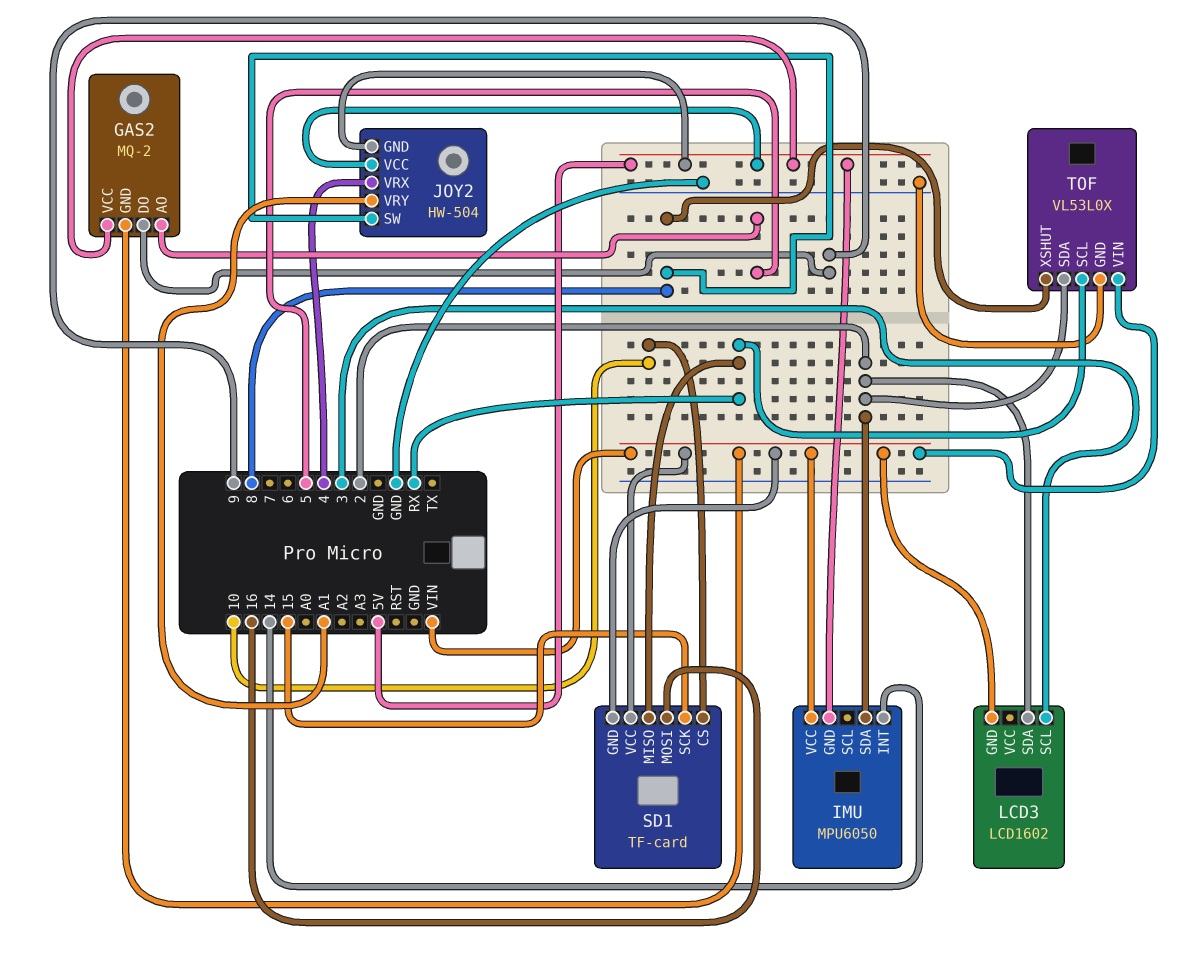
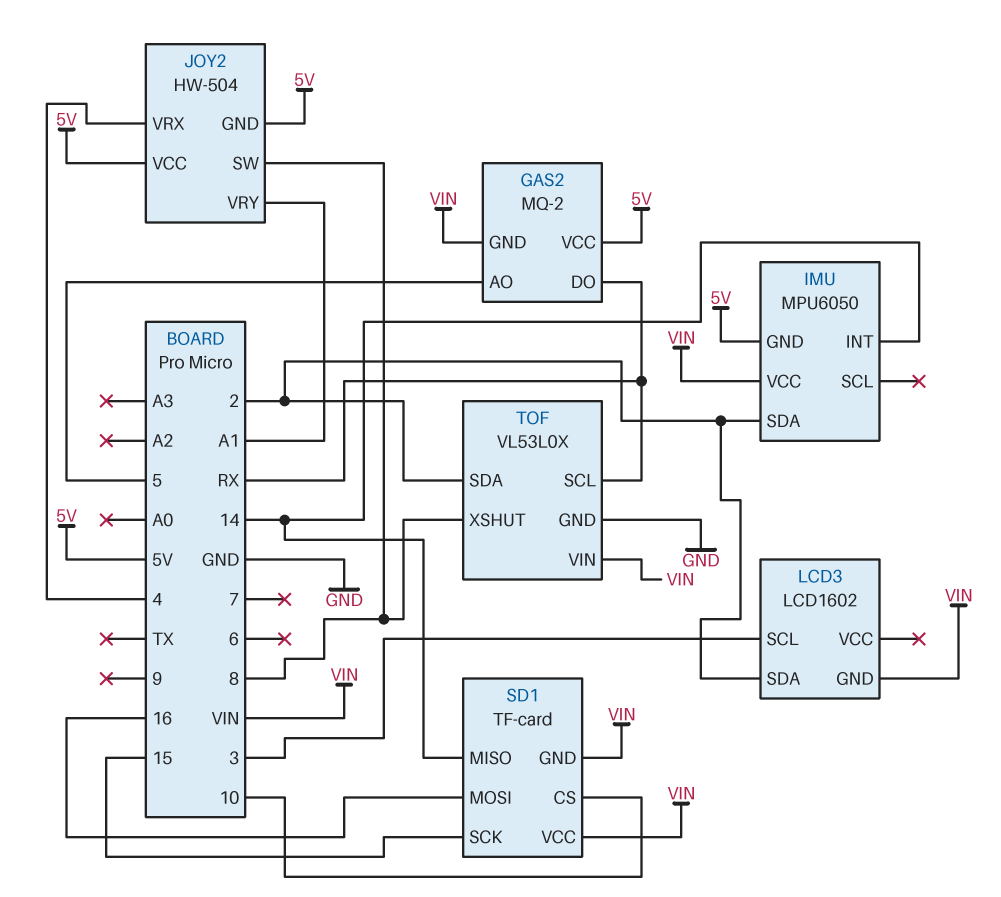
GAS2 pin DO: 9 -> RX
SD1 pin MISO: RX -> 14

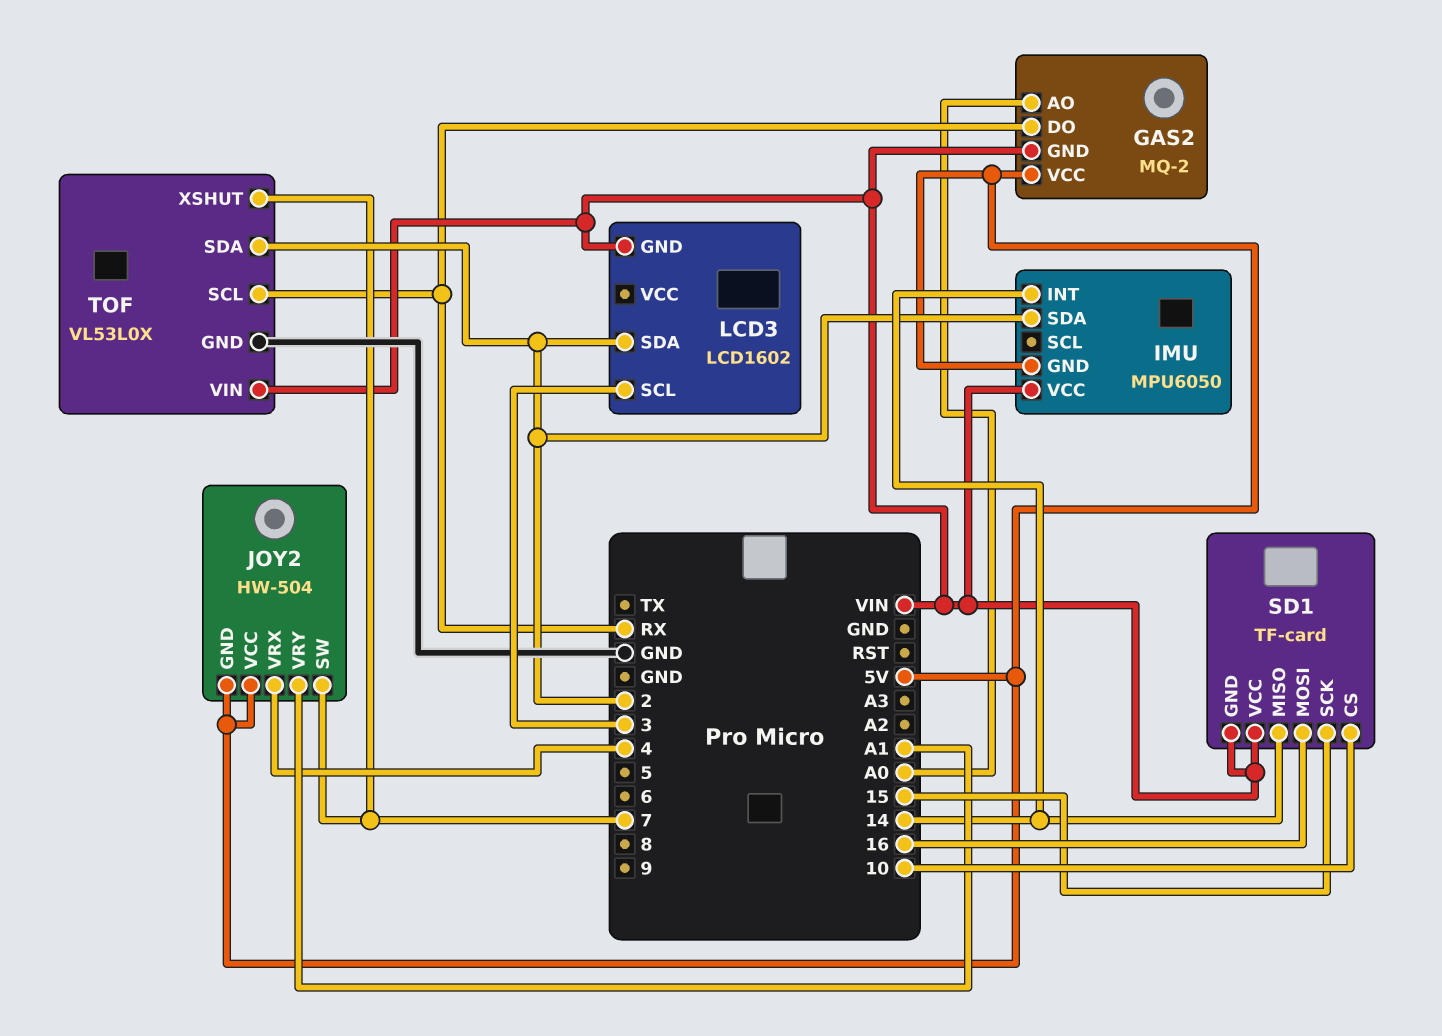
GAS2 pin AO: 5 -> A0
JOY2 pin SW: 8 -> 7
TOF pin XSHUT: 8 -> 7

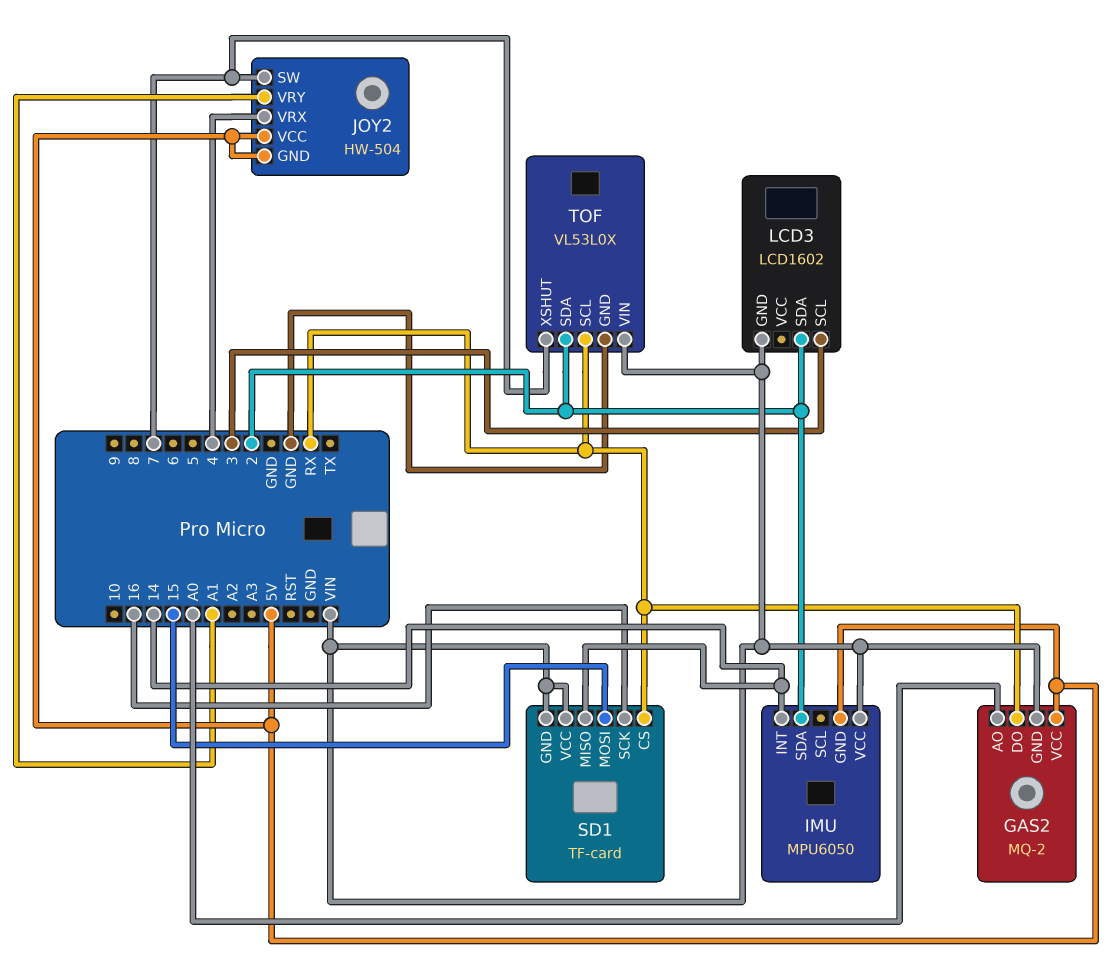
SD1 pin CS: 10 -> RX
SD1 pin MOSI: 16 -> 15
SD1 pin SCK: 15 -> 16

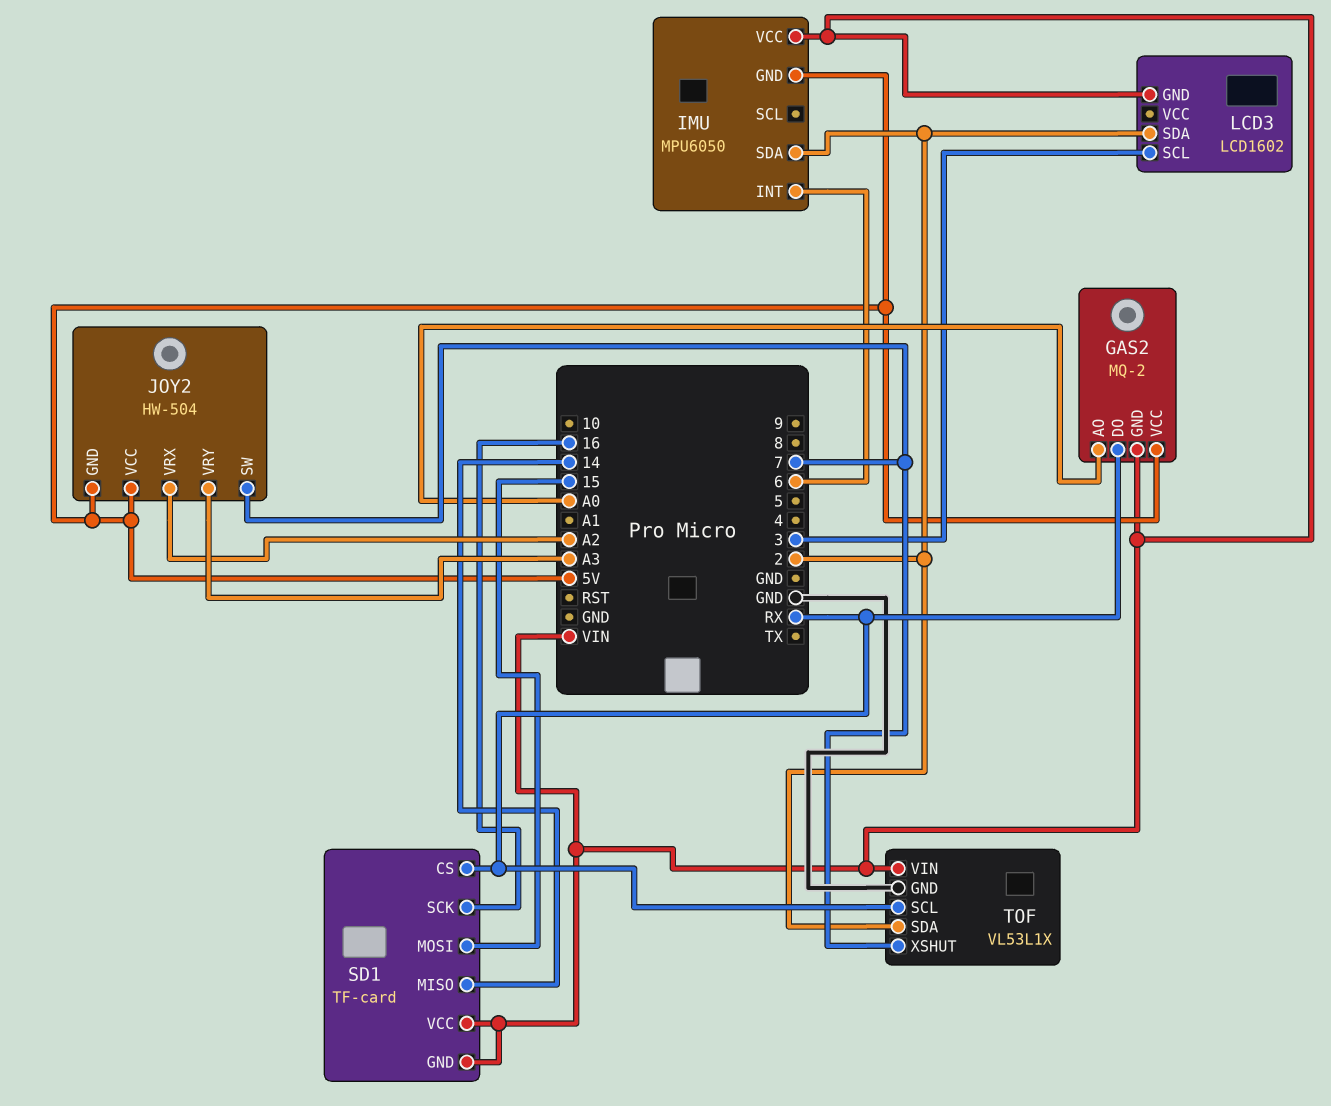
IMU pin INT: 14 -> 6
JOY2 pin VRX: 4 -> A2
JOY2 pin VRY: A1 -> A3
TOF: VL53L0X -> VL53L1X

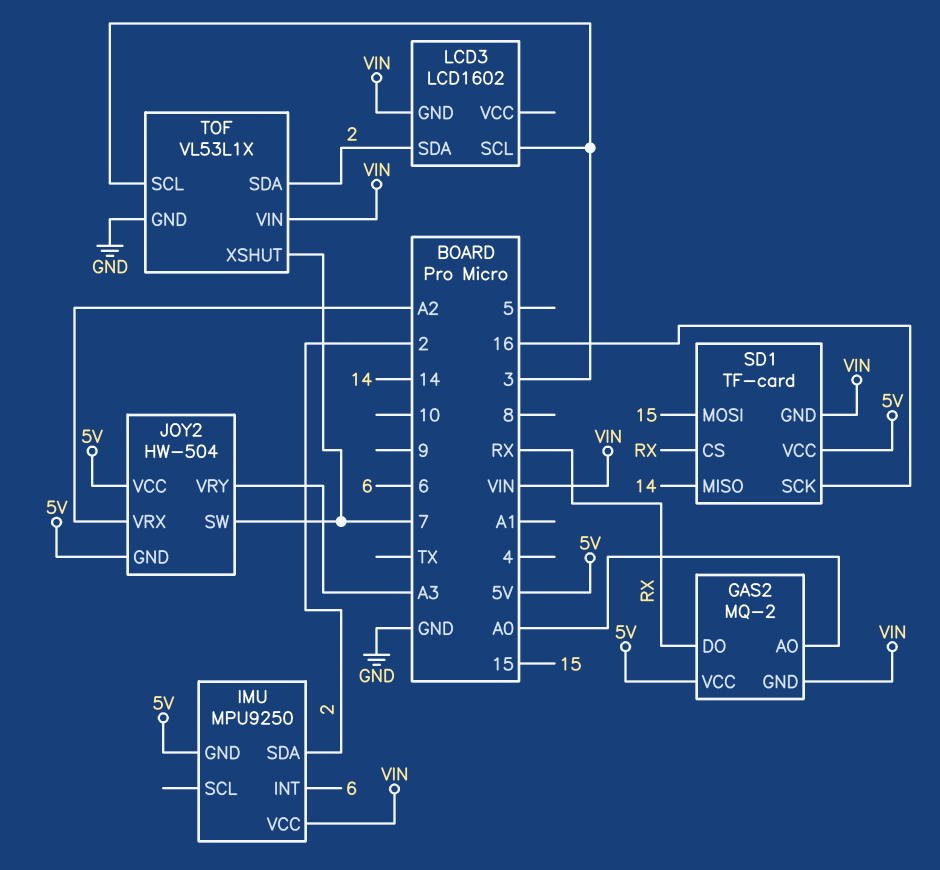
IMU: MPU6050 -> MPU9250
SD1 pin VCC: VIN -> 5V
TOF pin SCL: RX -> 3

